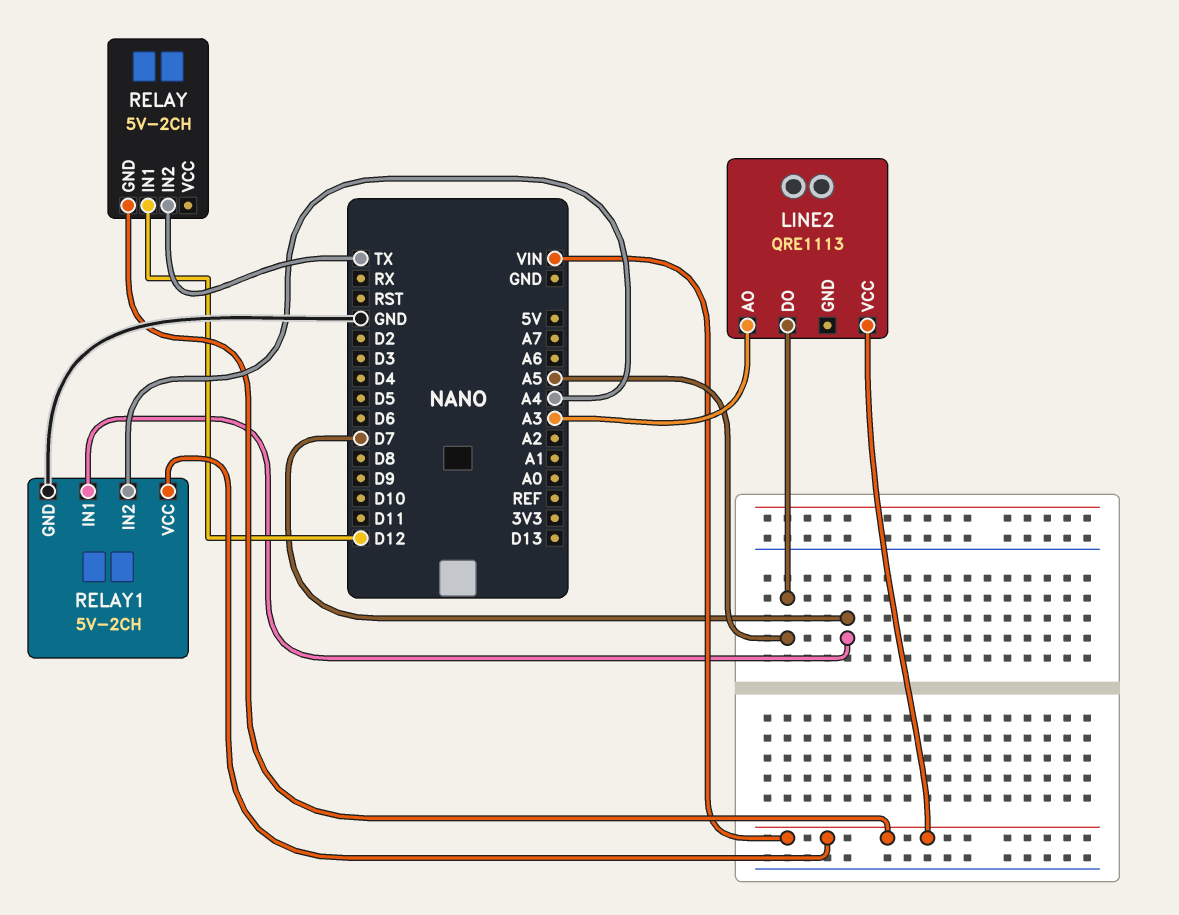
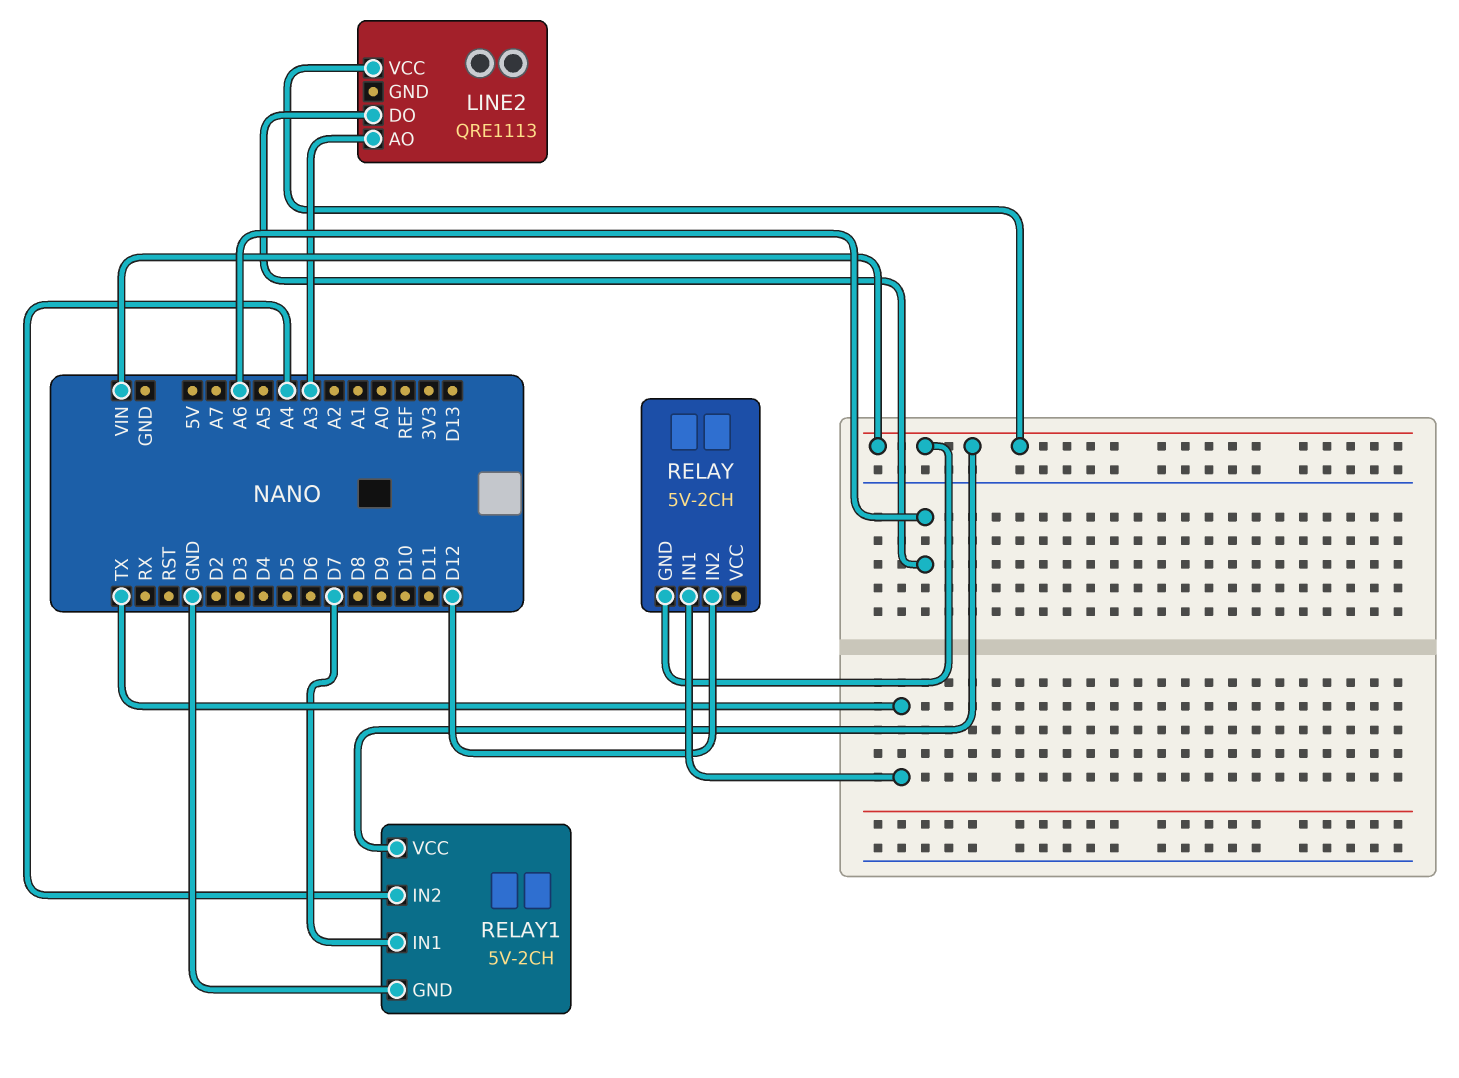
LINE2 pin DO: A5 -> A6
RELAY pin IN1: D12 -> TX
RELAY pin IN2: TX -> D12

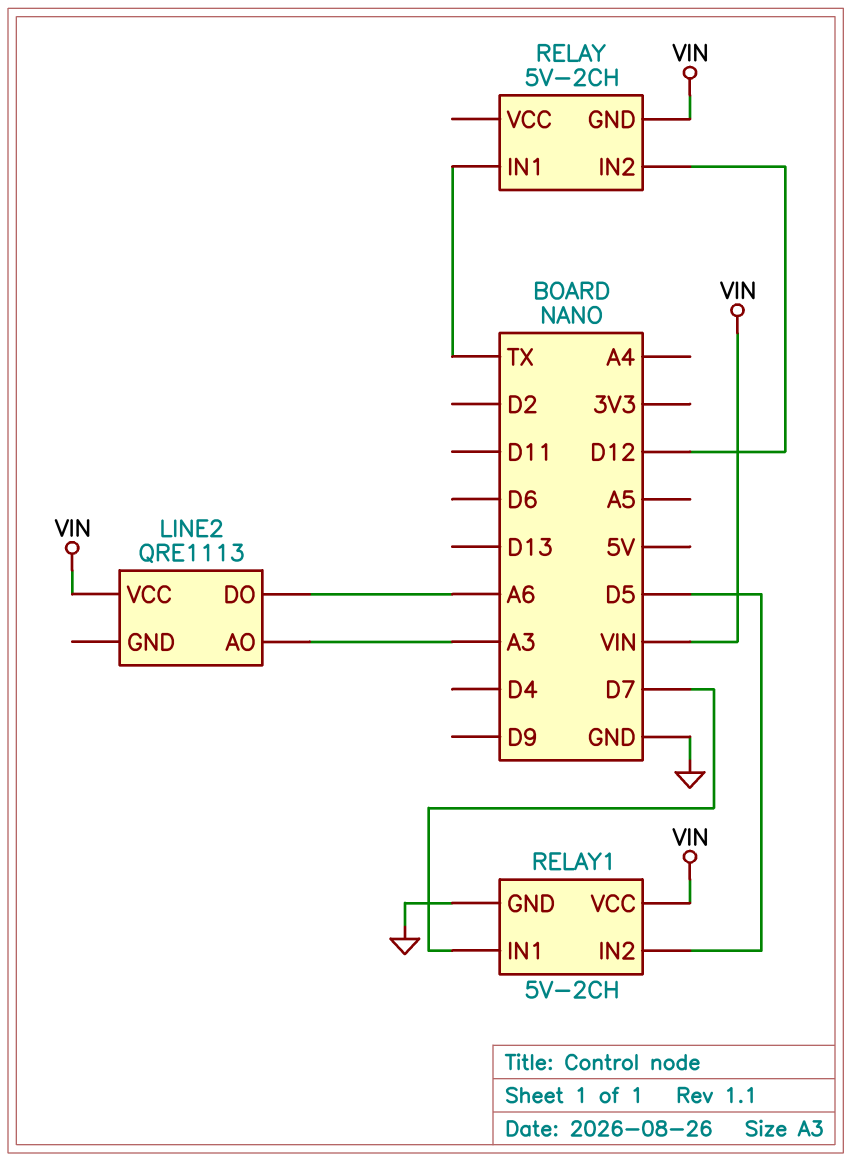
RELAY1 pin IN2: A4 -> D5

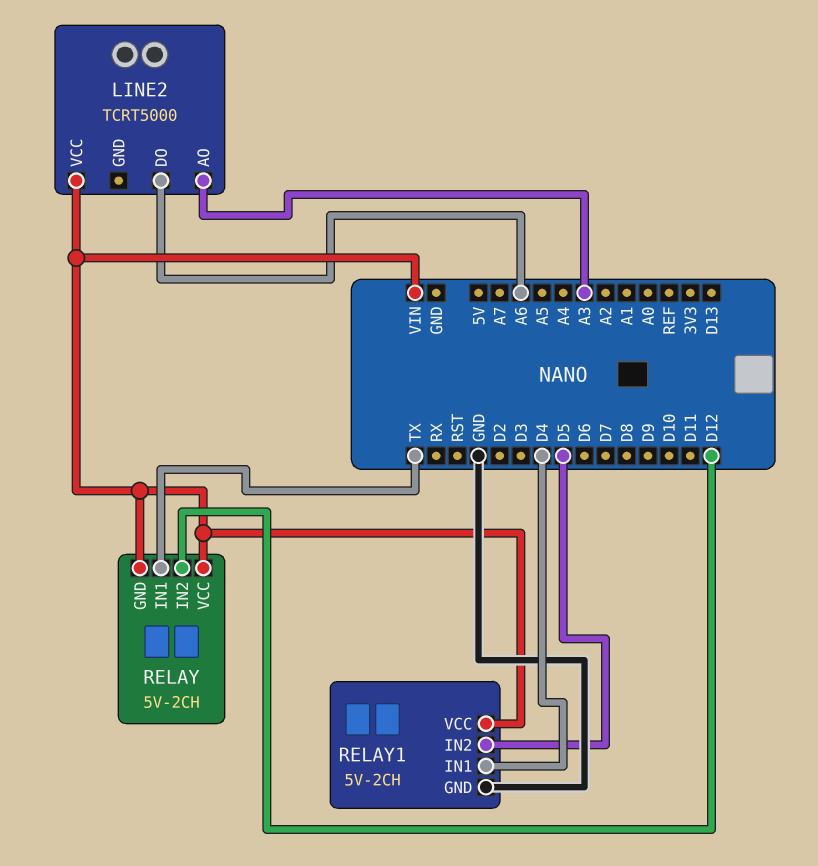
LINE2: QRE1113 -> TCRT5000
RELAY pin VCC: none -> VIN
RELAY1 pin IN1: D7 -> D4

